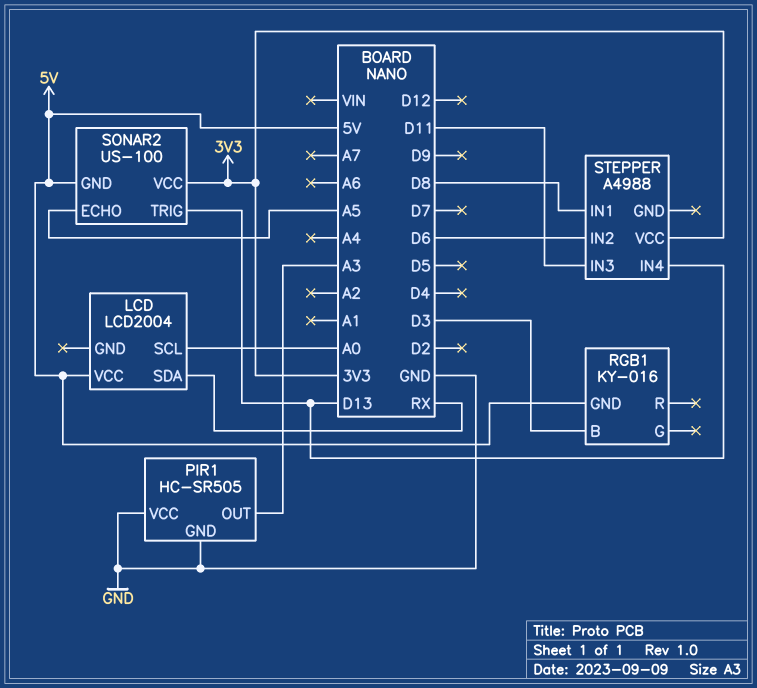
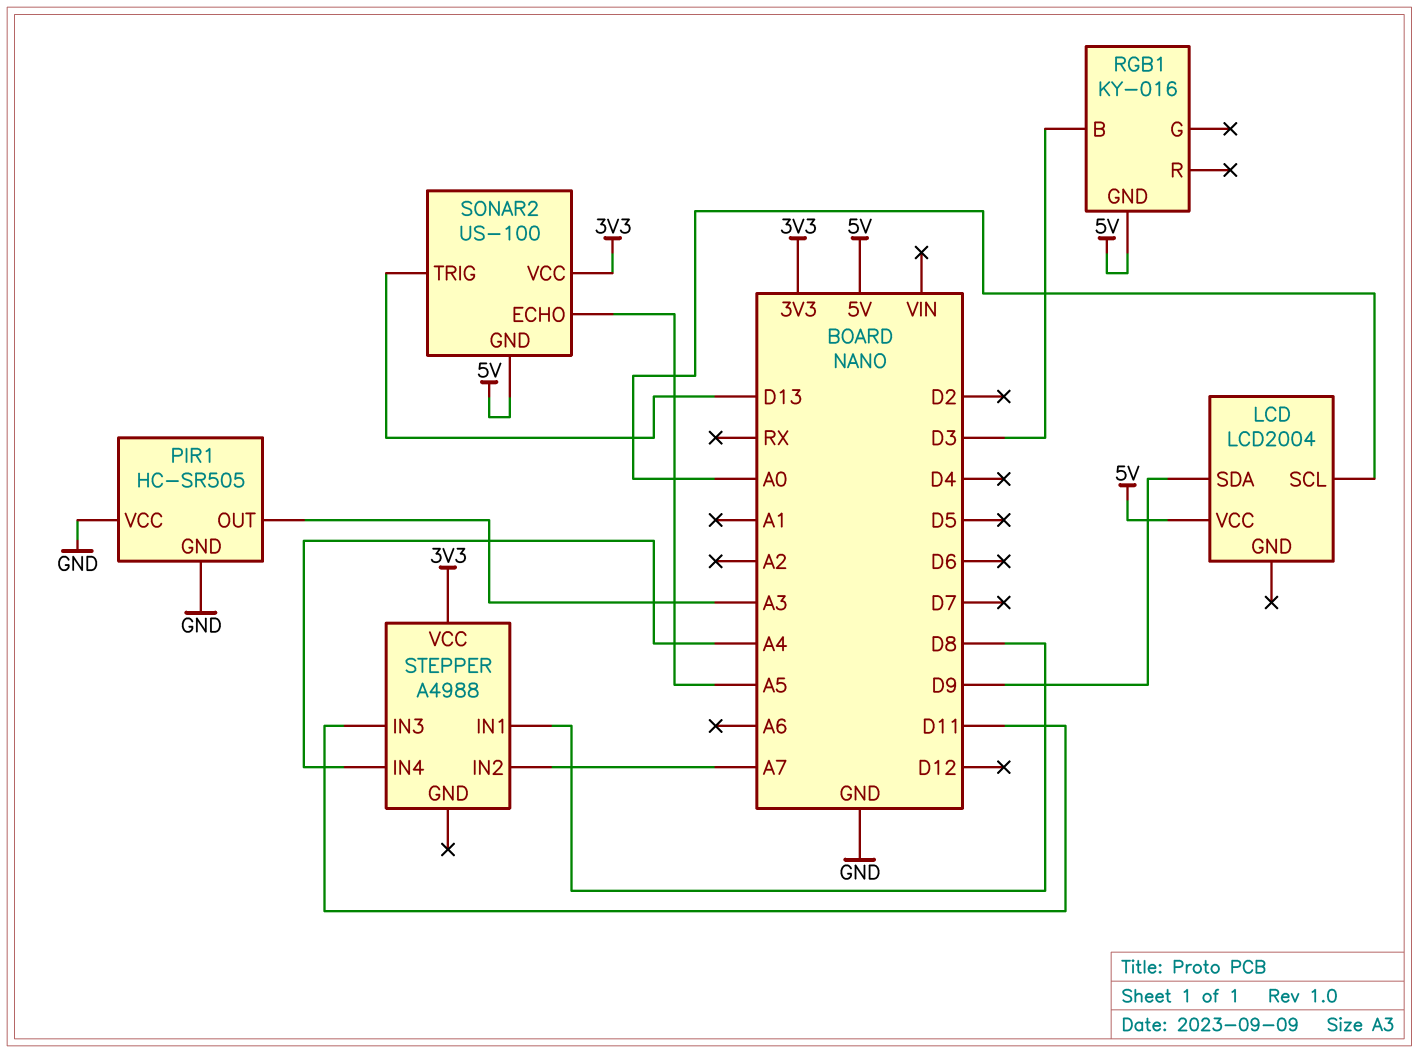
LCD pin SDA: RX -> D9
STEPPER pin IN2: D6 -> A7
STEPPER pin IN4: D13 -> A4

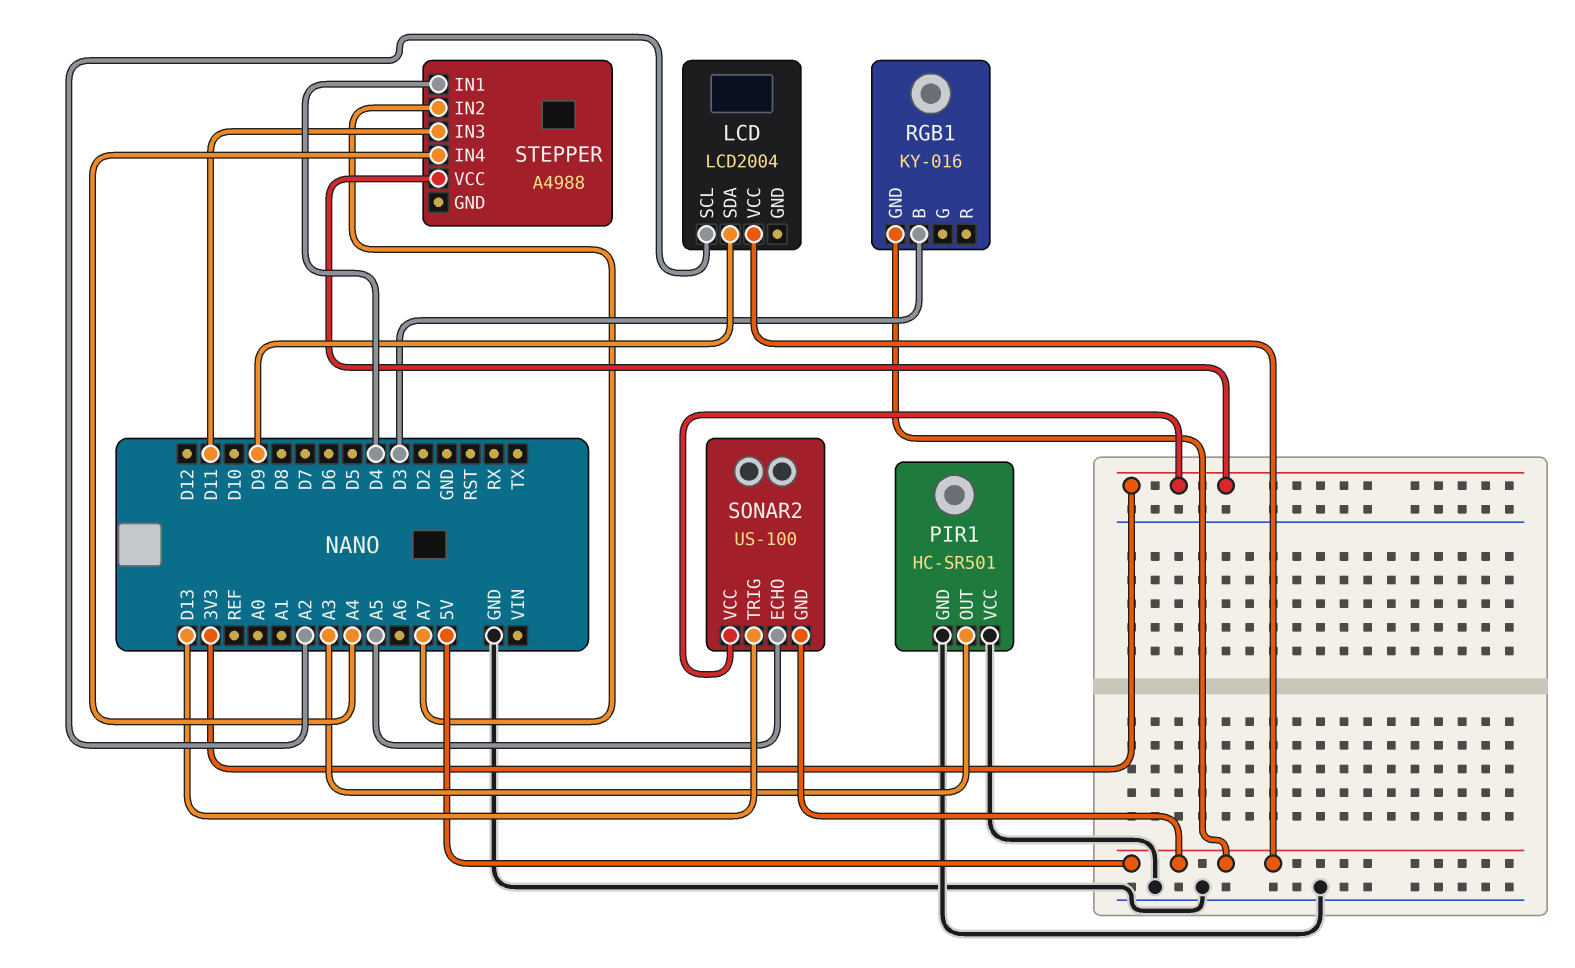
LCD pin SCL: A0 -> A2
PIR1: HC-SR505 -> HC-SR501
STEPPER pin IN1: D8 -> D4

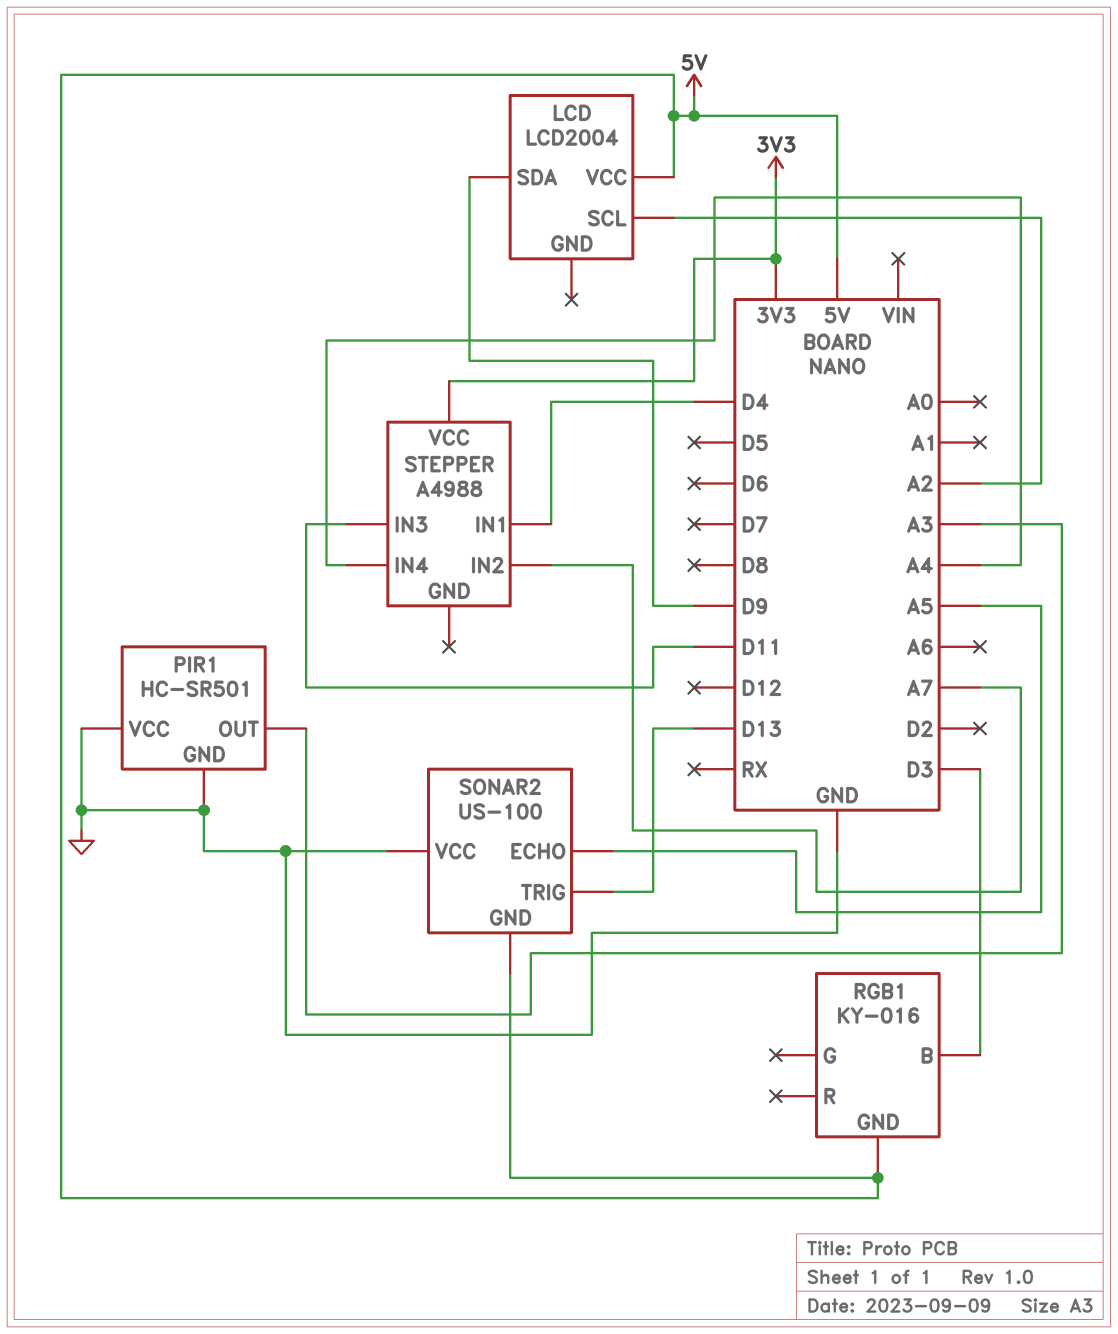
SONAR2 pin VCC: 3V3 -> GND

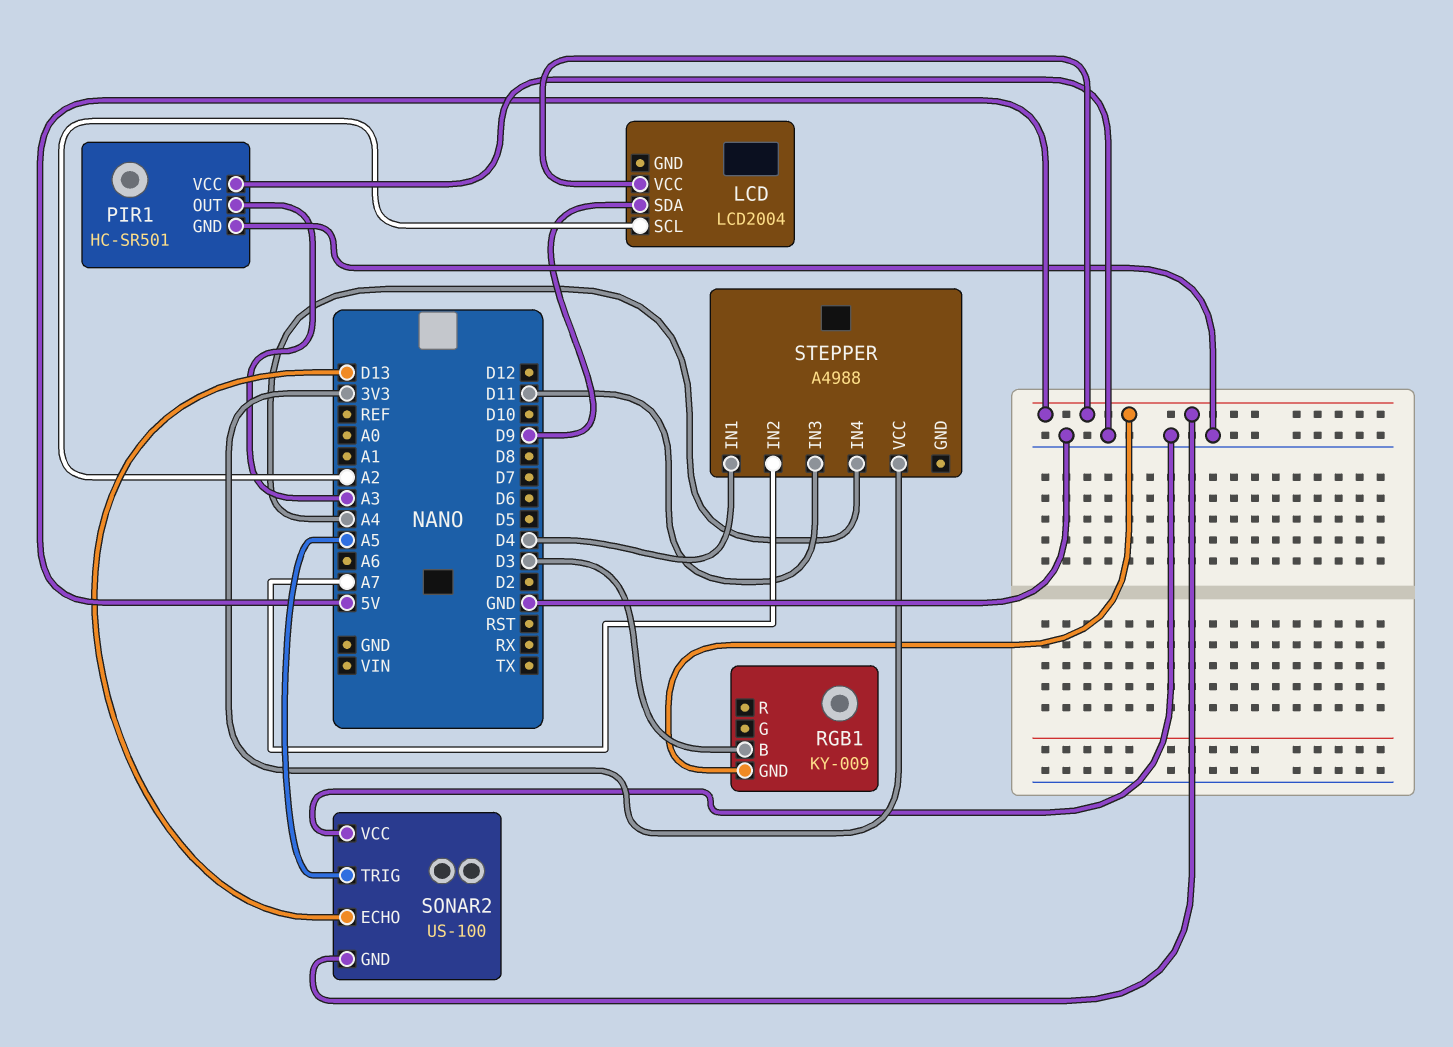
RGB1: KY-016 -> KY-009
SONAR2 pin ECHO: A5 -> D13
SONAR2 pin TRIG: D13 -> A5

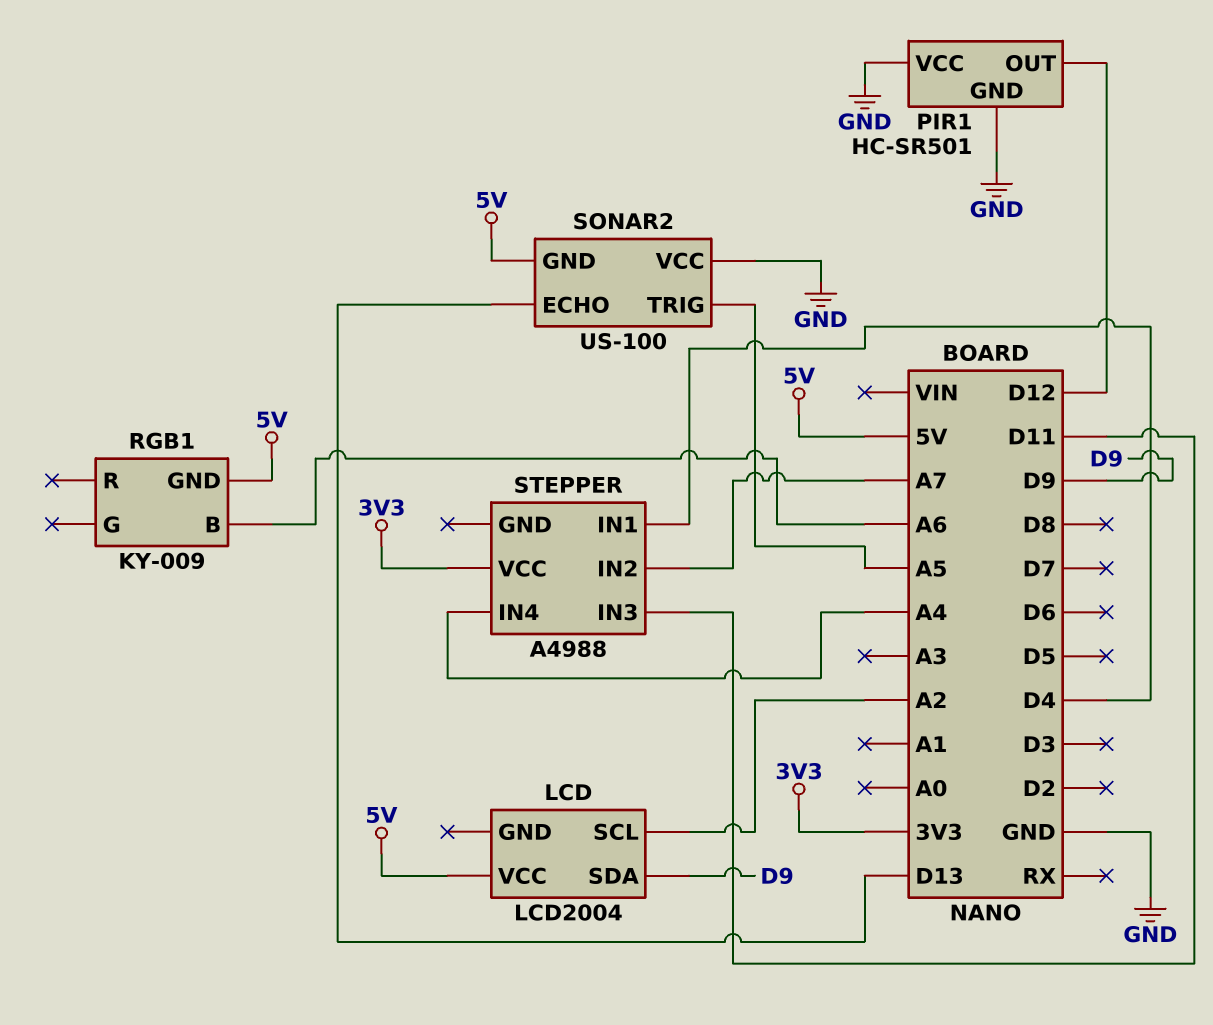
PIR1 pin OUT: A3 -> D12
RGB1 pin B: D3 -> A6

